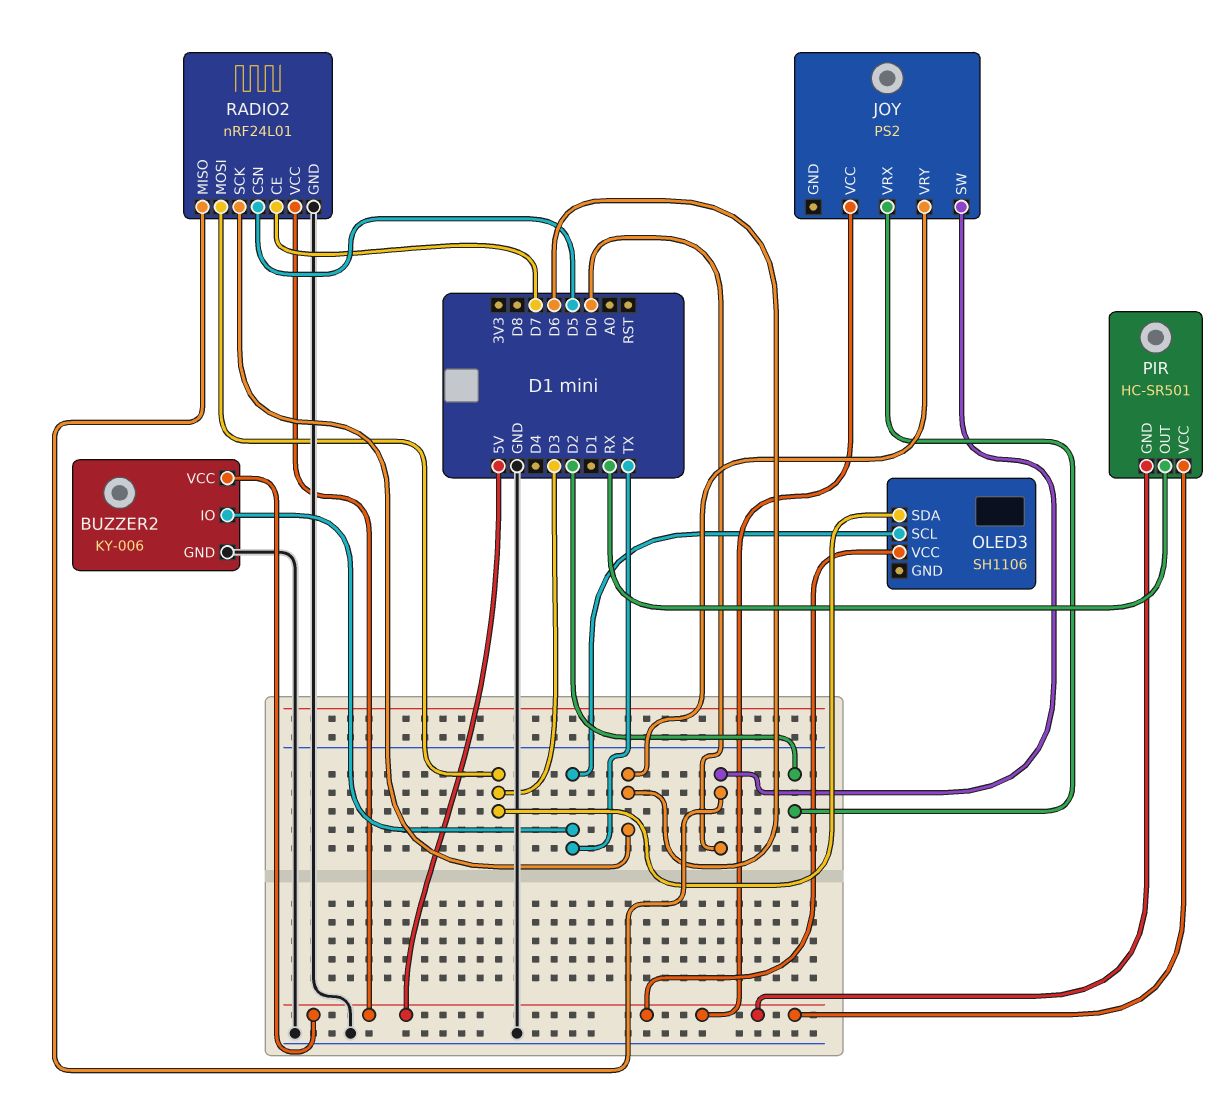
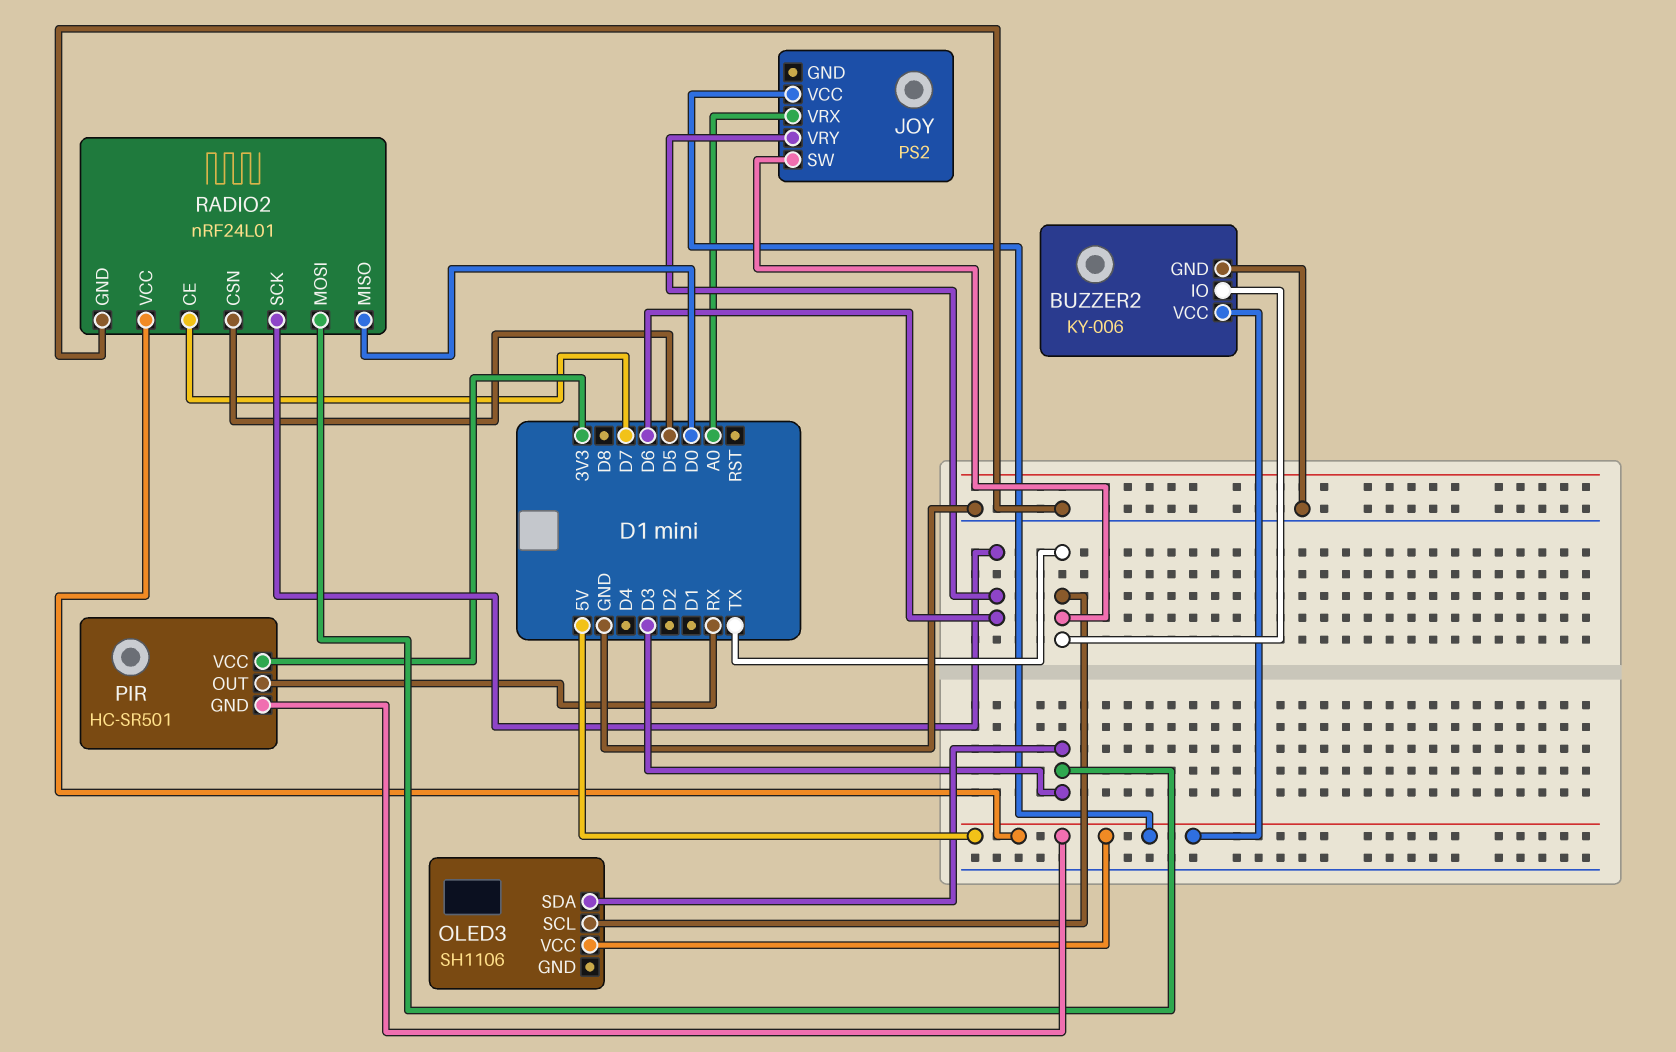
JOY pin SW: D0 -> TX
JOY pin VRX: D2 -> A0
PIR pin VCC: 5V -> 3V3

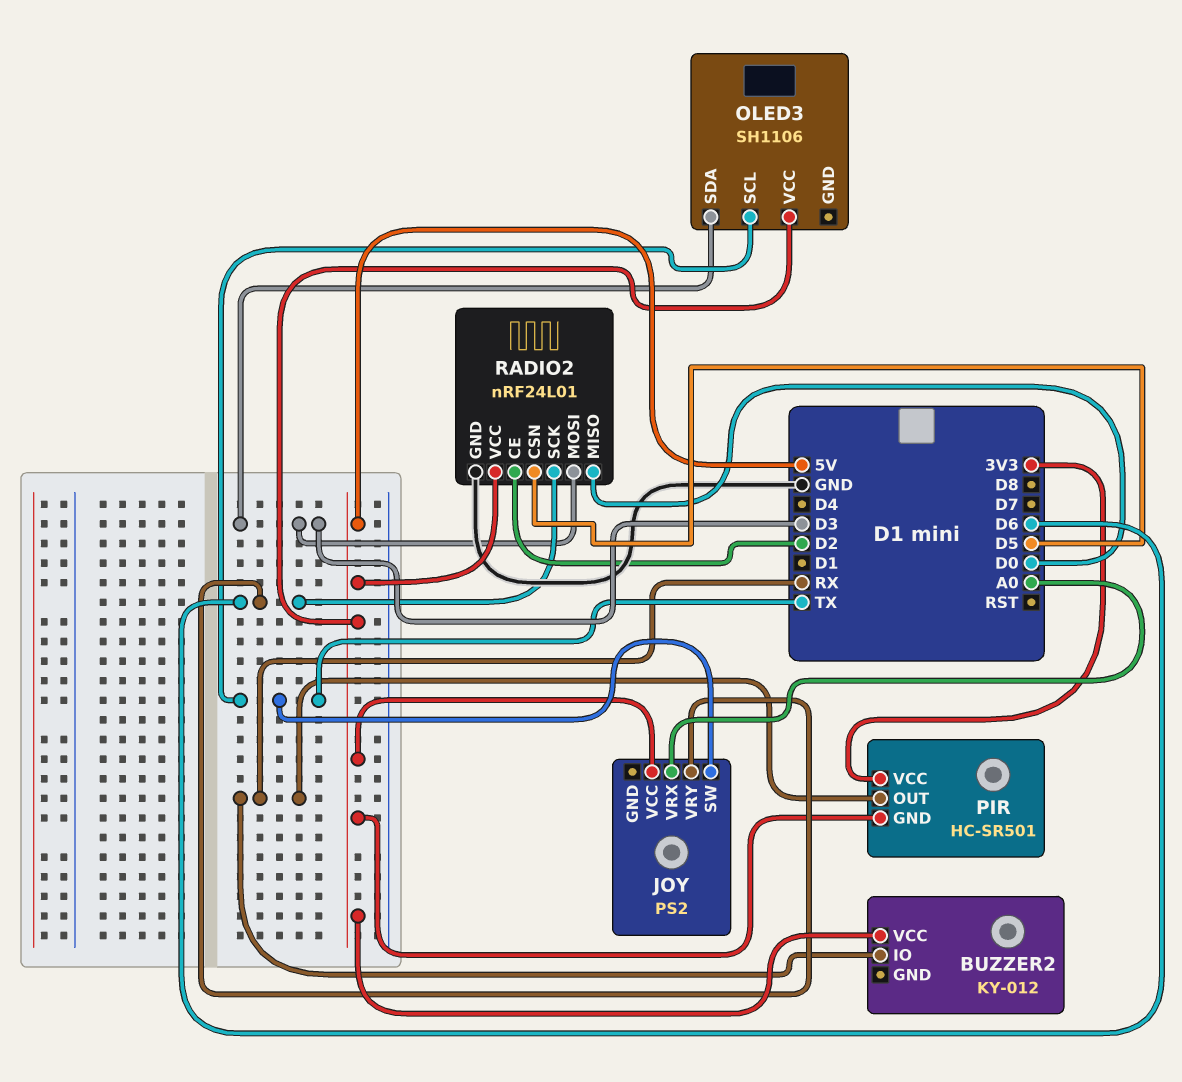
BUZZER2: KY-006 -> KY-012
BUZZER2 pin GND: GND -> none
BUZZER2 pin IO: TX -> RX
RADIO2 pin CE: D7 -> D2

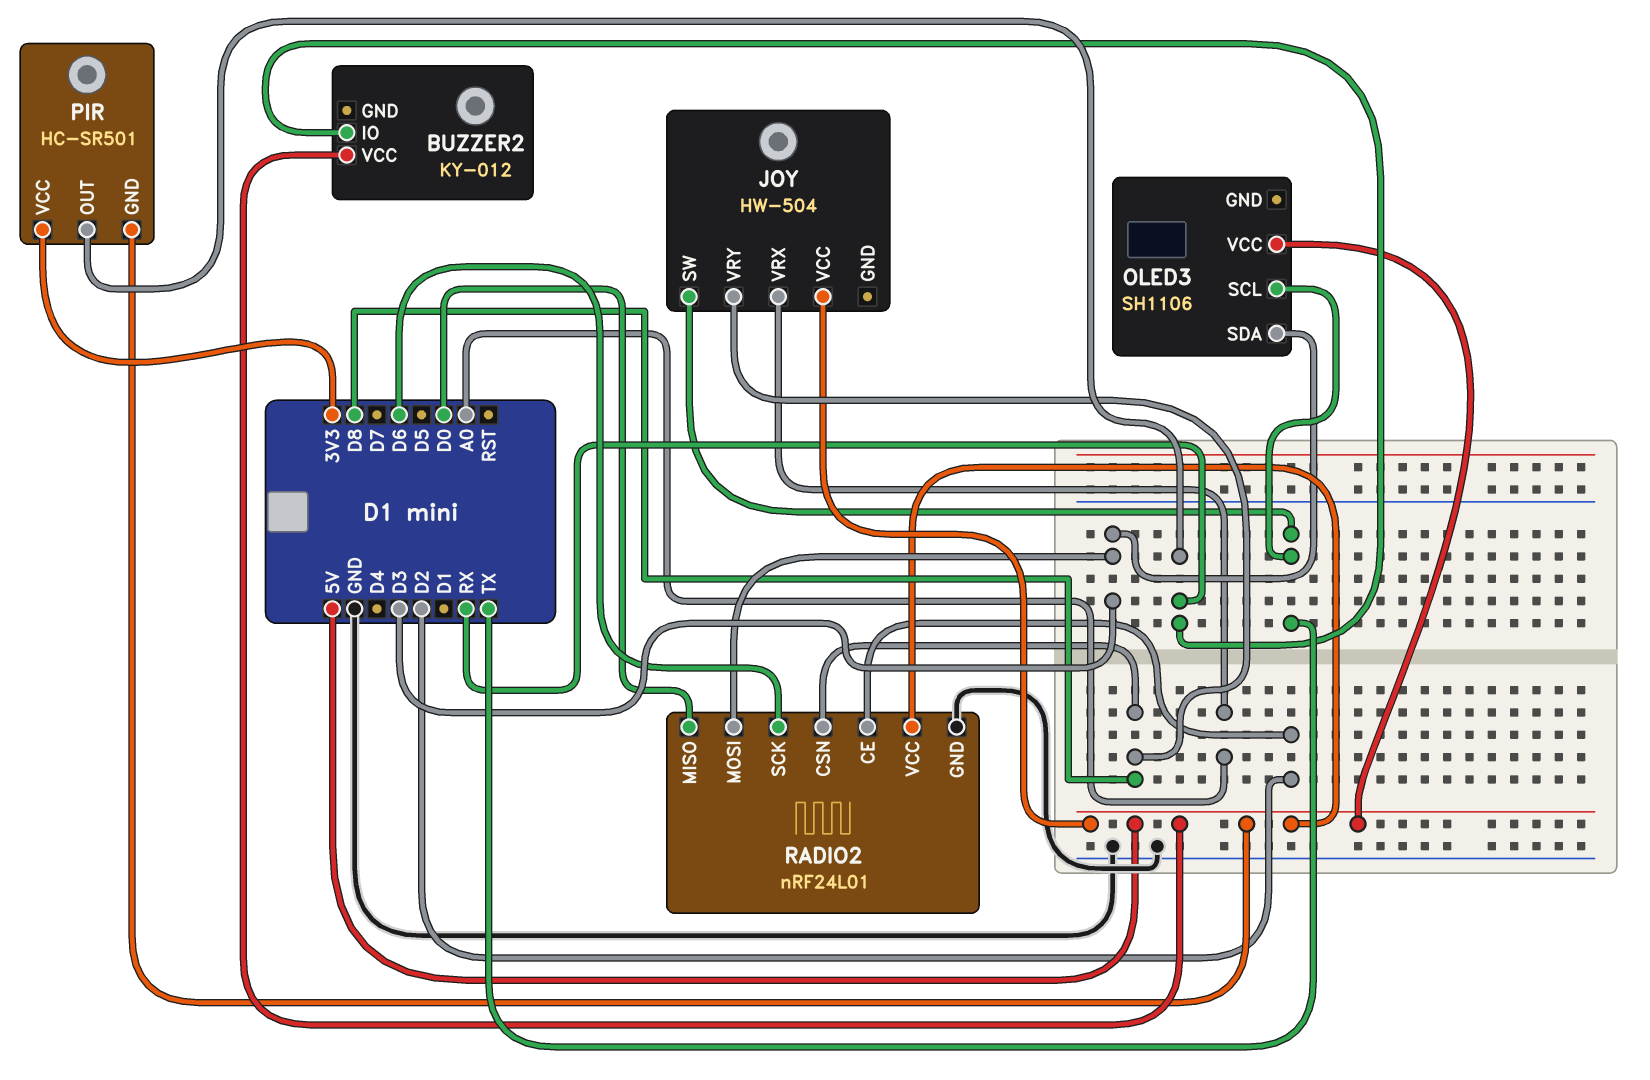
JOY: PS2 -> HW-504
JOY pin VRY: D6 -> D8
RADIO2 pin CSN: D5 -> D8

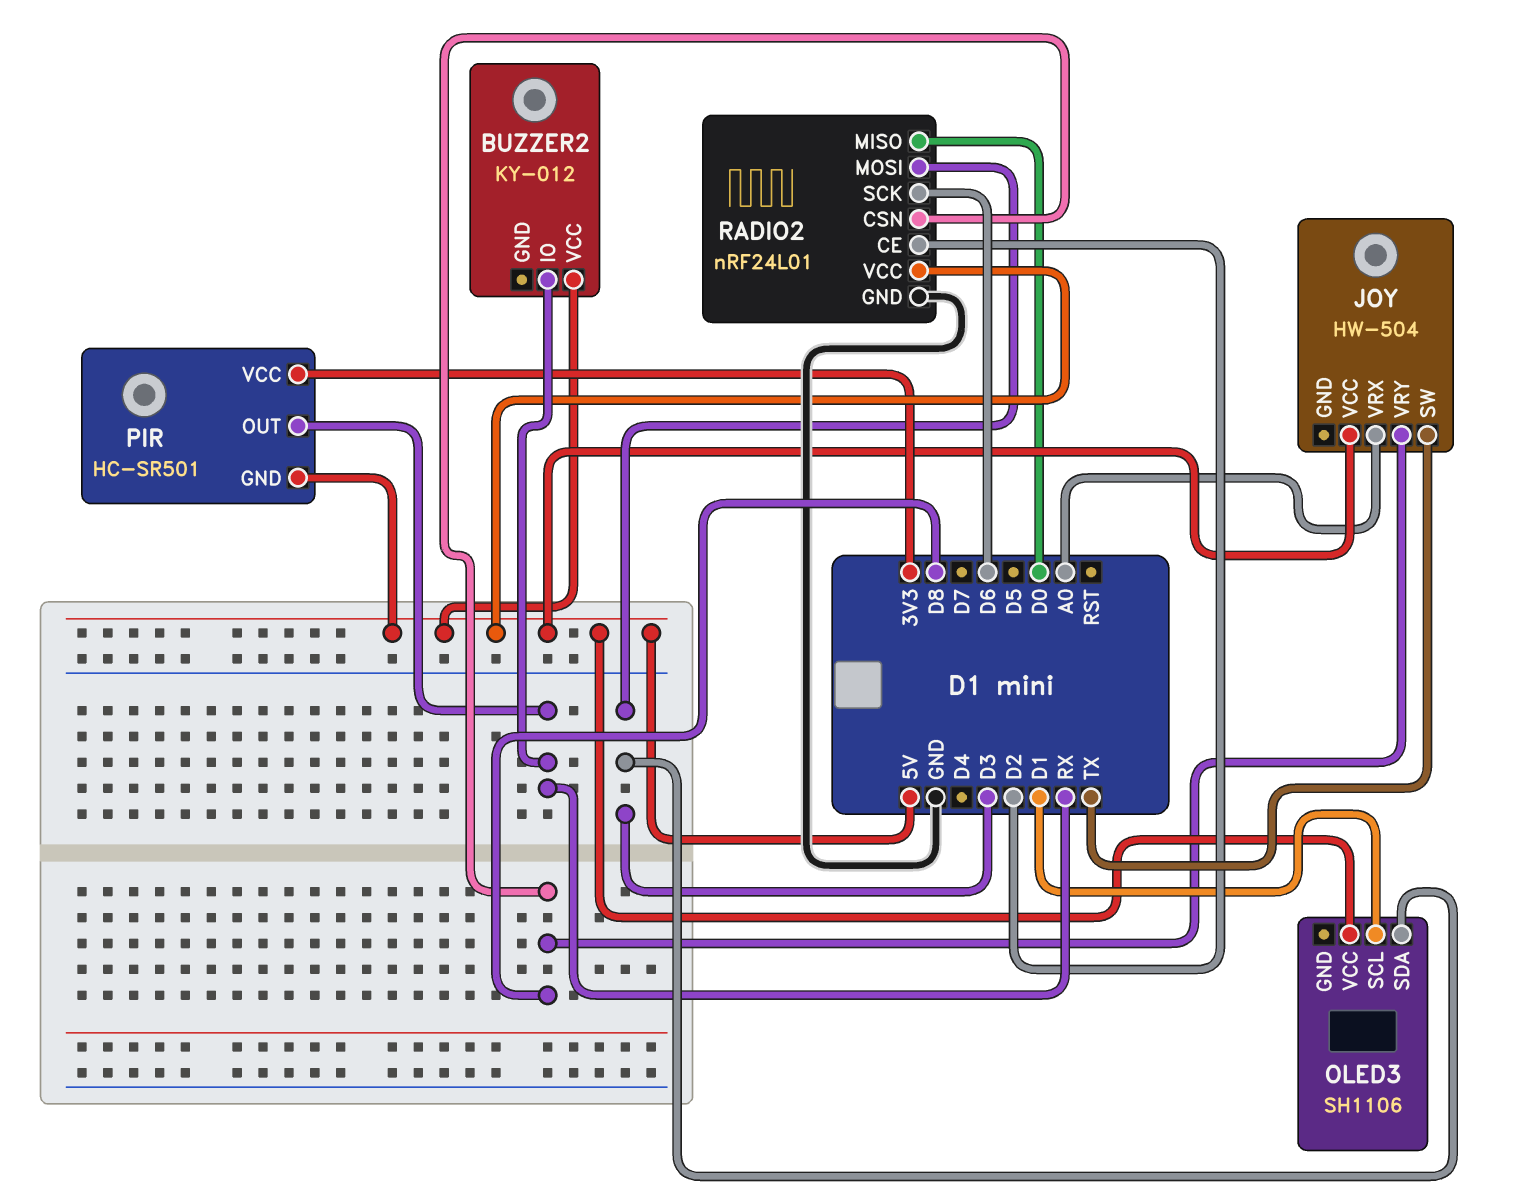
OLED3 pin SCL: TX -> D1

